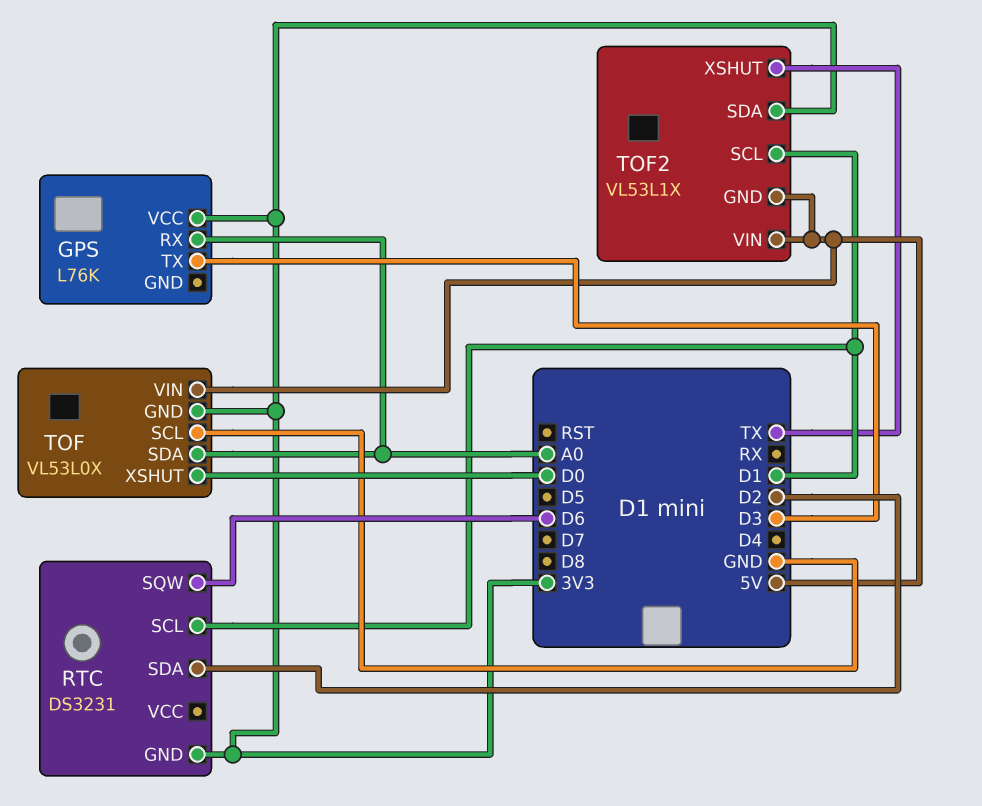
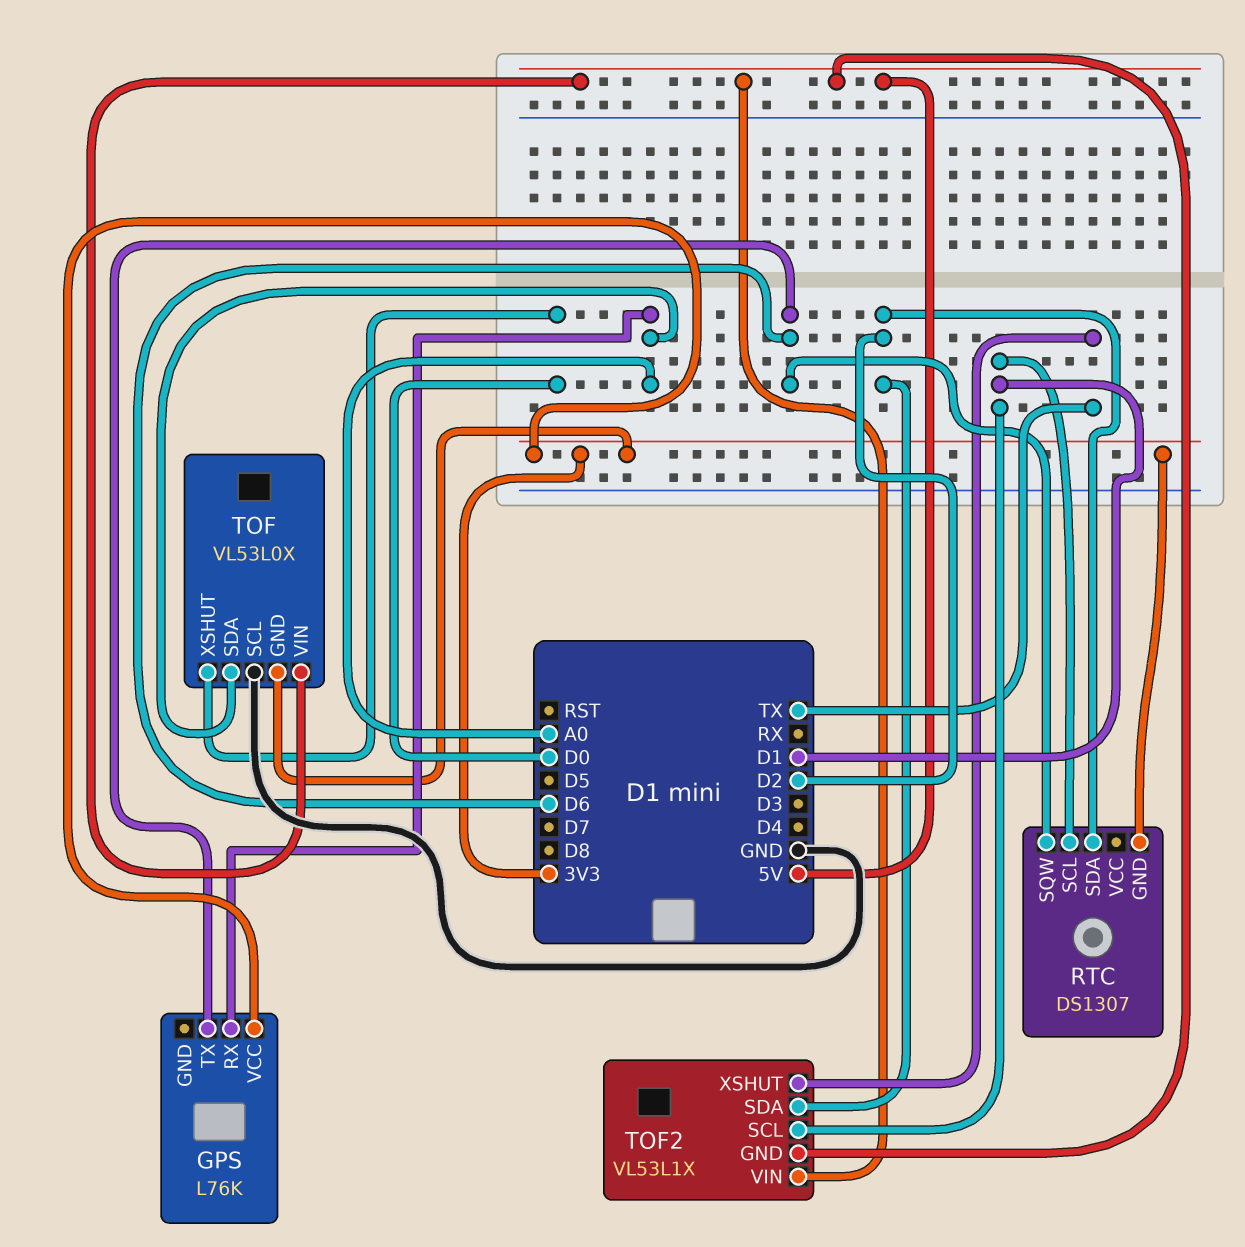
GPS pin TX: D3 -> D6
RTC: DS3231 -> DS1307
TOF2 pin SDA: 3V3 -> D2

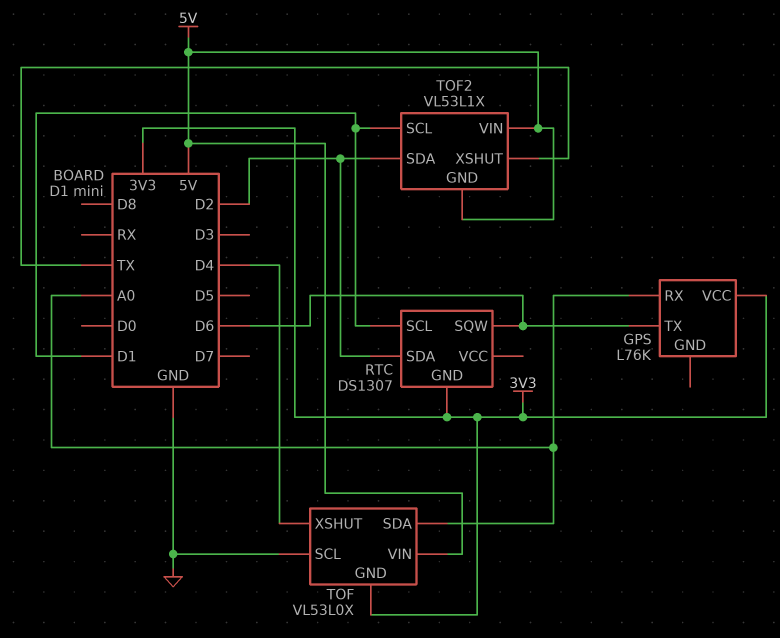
TOF pin XSHUT: D0 -> D4

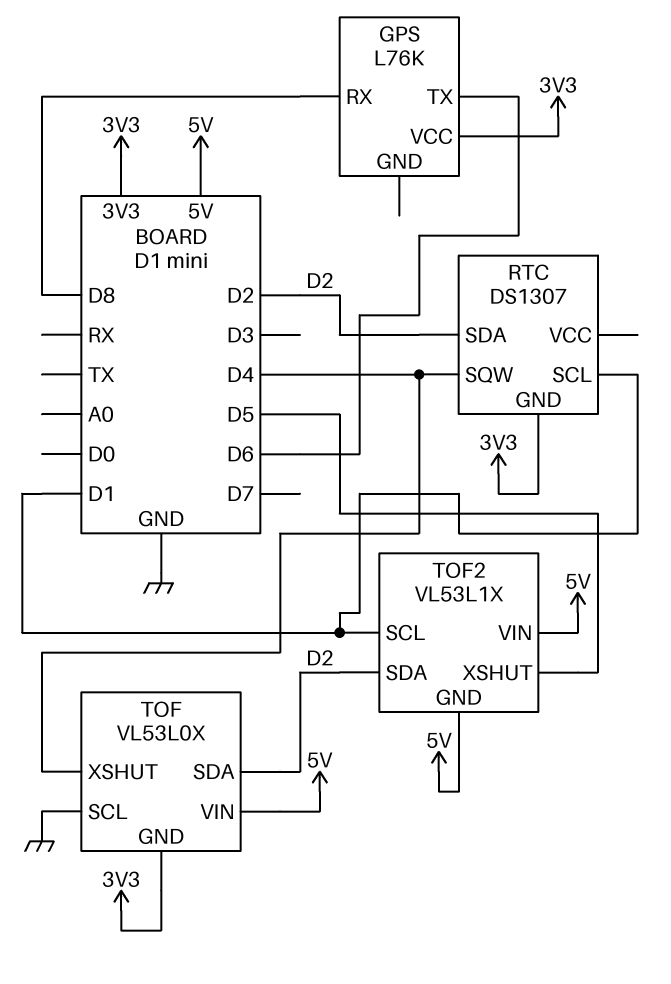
GPS pin RX: A0 -> D8
RTC pin SQW: D6 -> D4
TOF pin SDA: A0 -> D2
TOF2 pin XSHUT: TX -> D5

